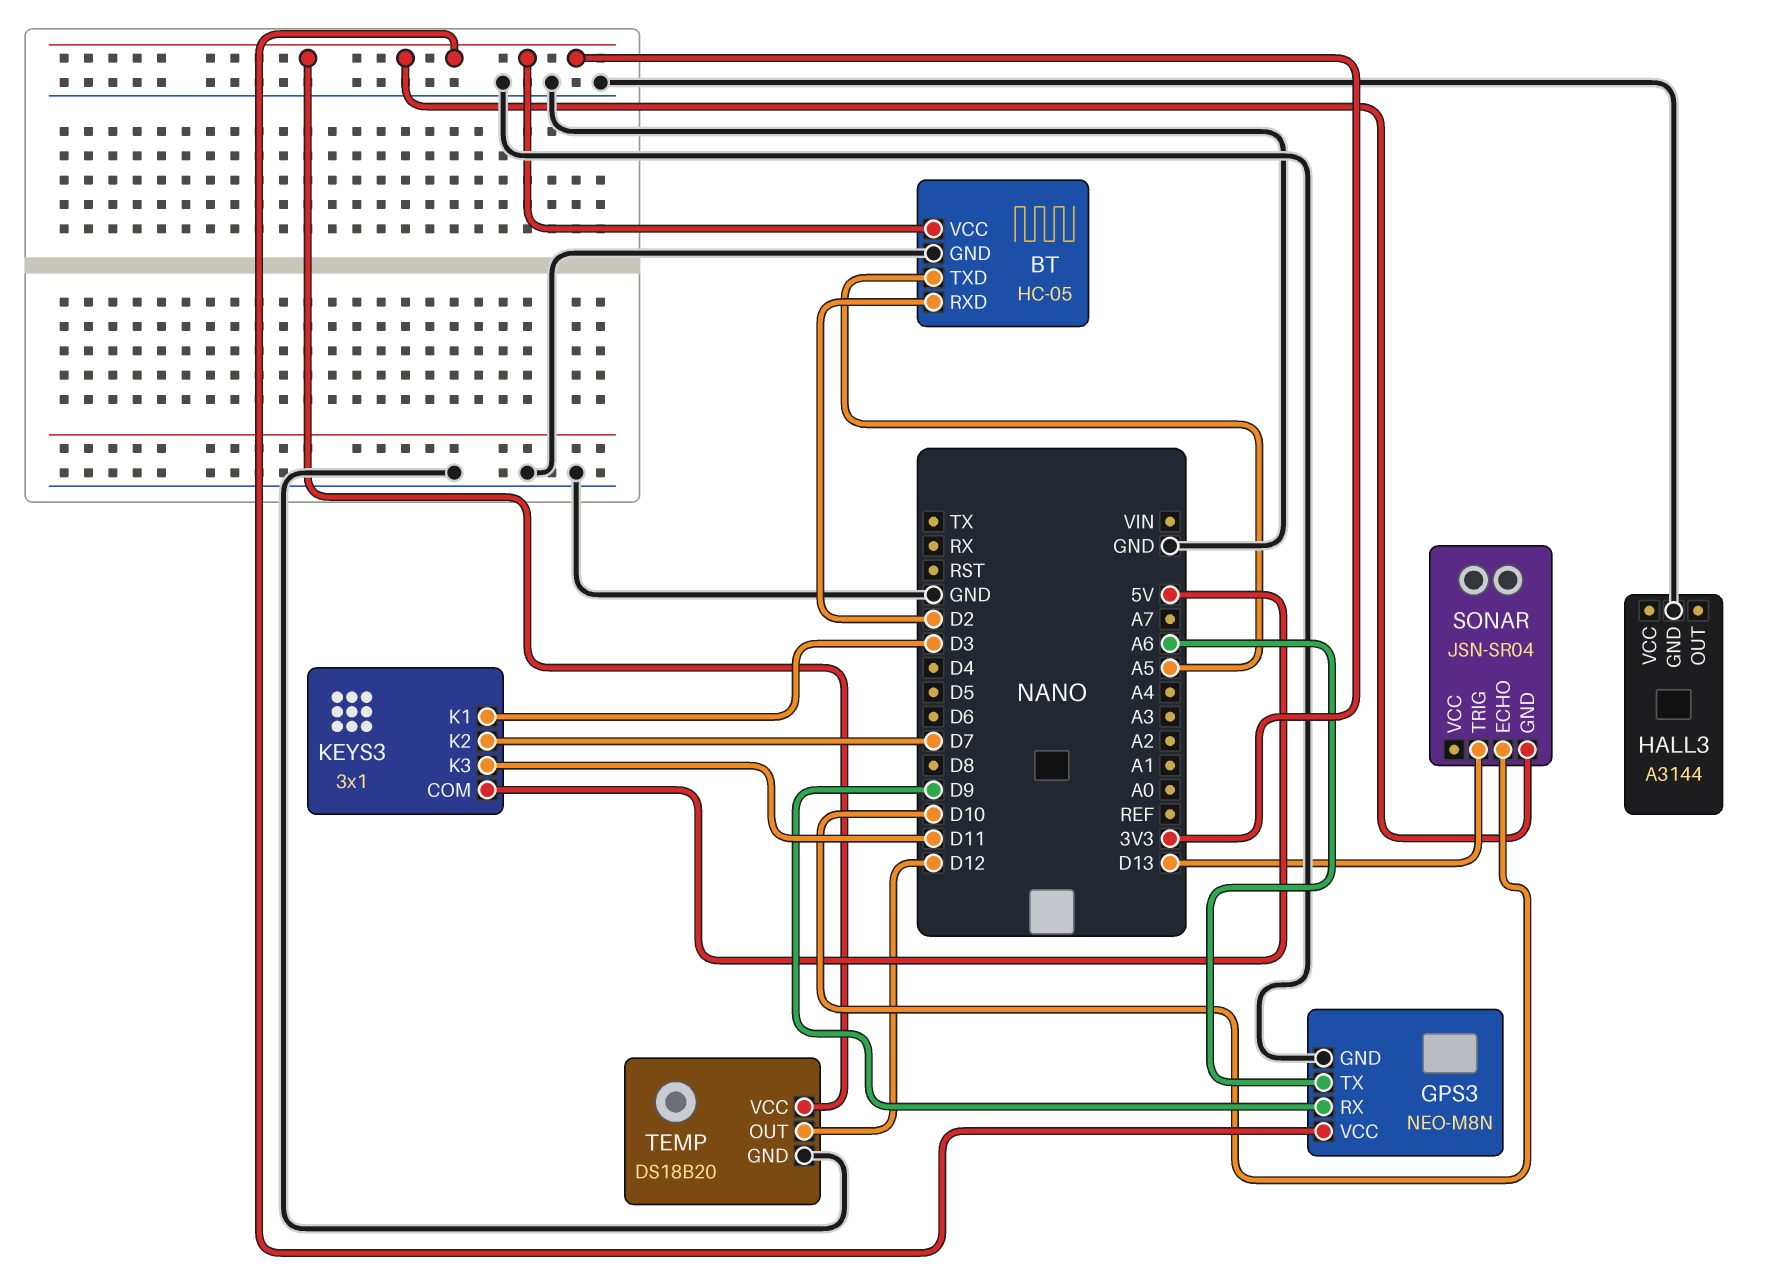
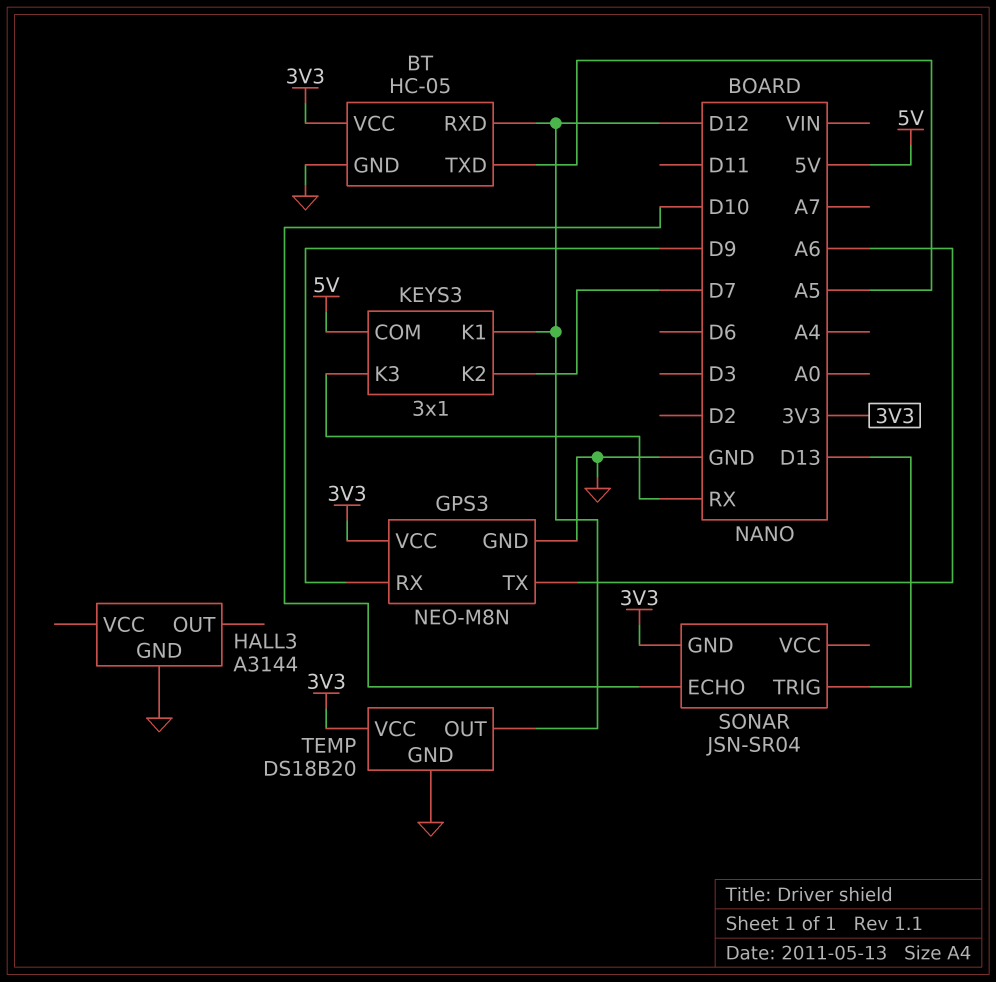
BT pin RXD: D2 -> D12
KEYS3 pin K1: D3 -> D12
KEYS3 pin K3: D11 -> RX

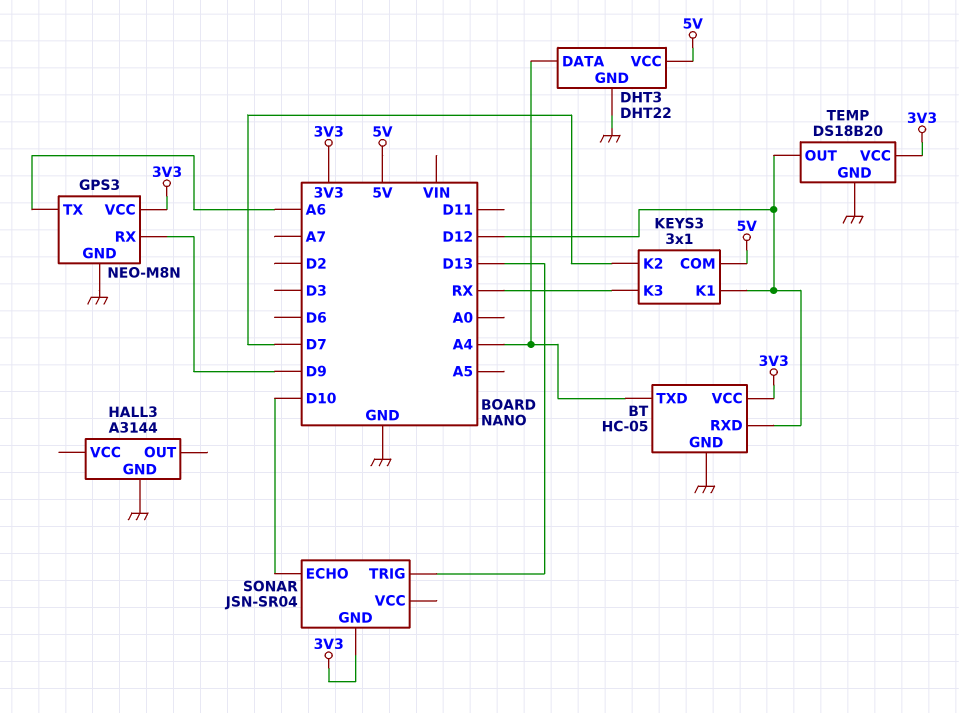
BT pin TXD: A5 -> A4
DHT3: none -> DHT22
DHT3 pin DATA: none -> A4
DHT3 pin GND: none -> GND
DHT3 pin VCC: none -> 5V

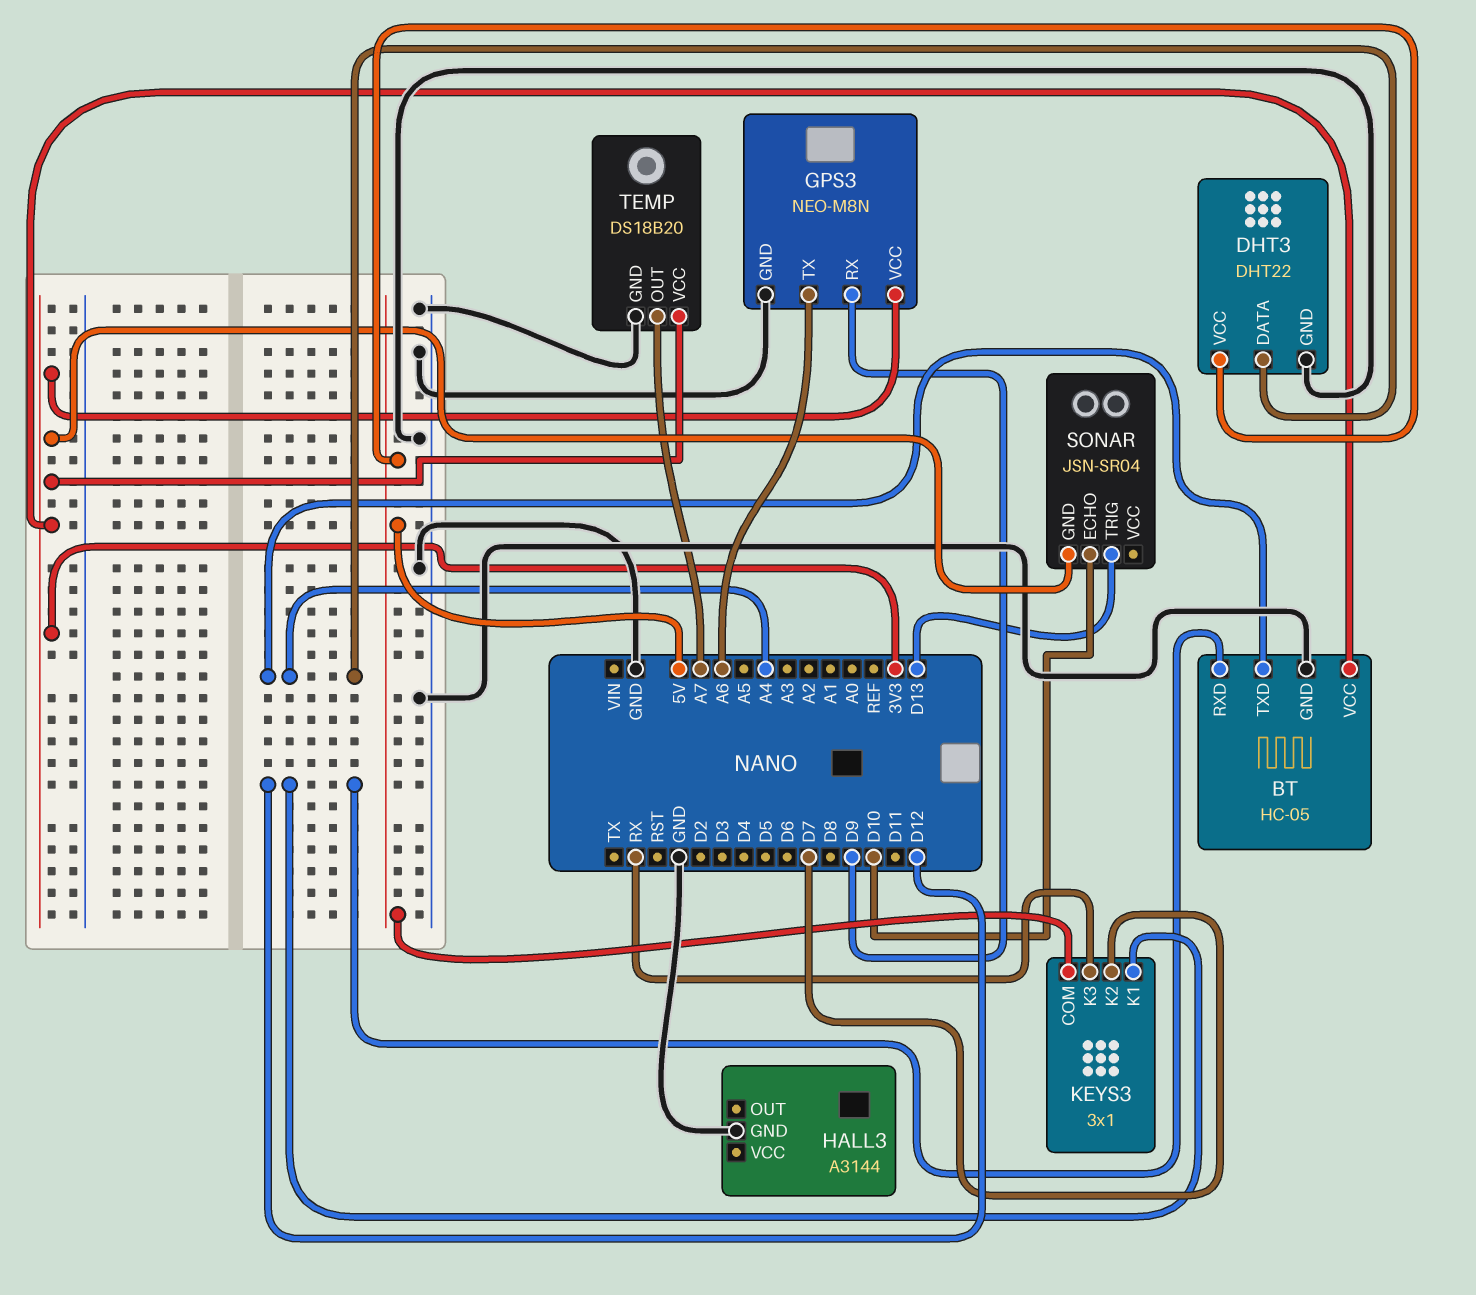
TEMP pin OUT: D12 -> A7

